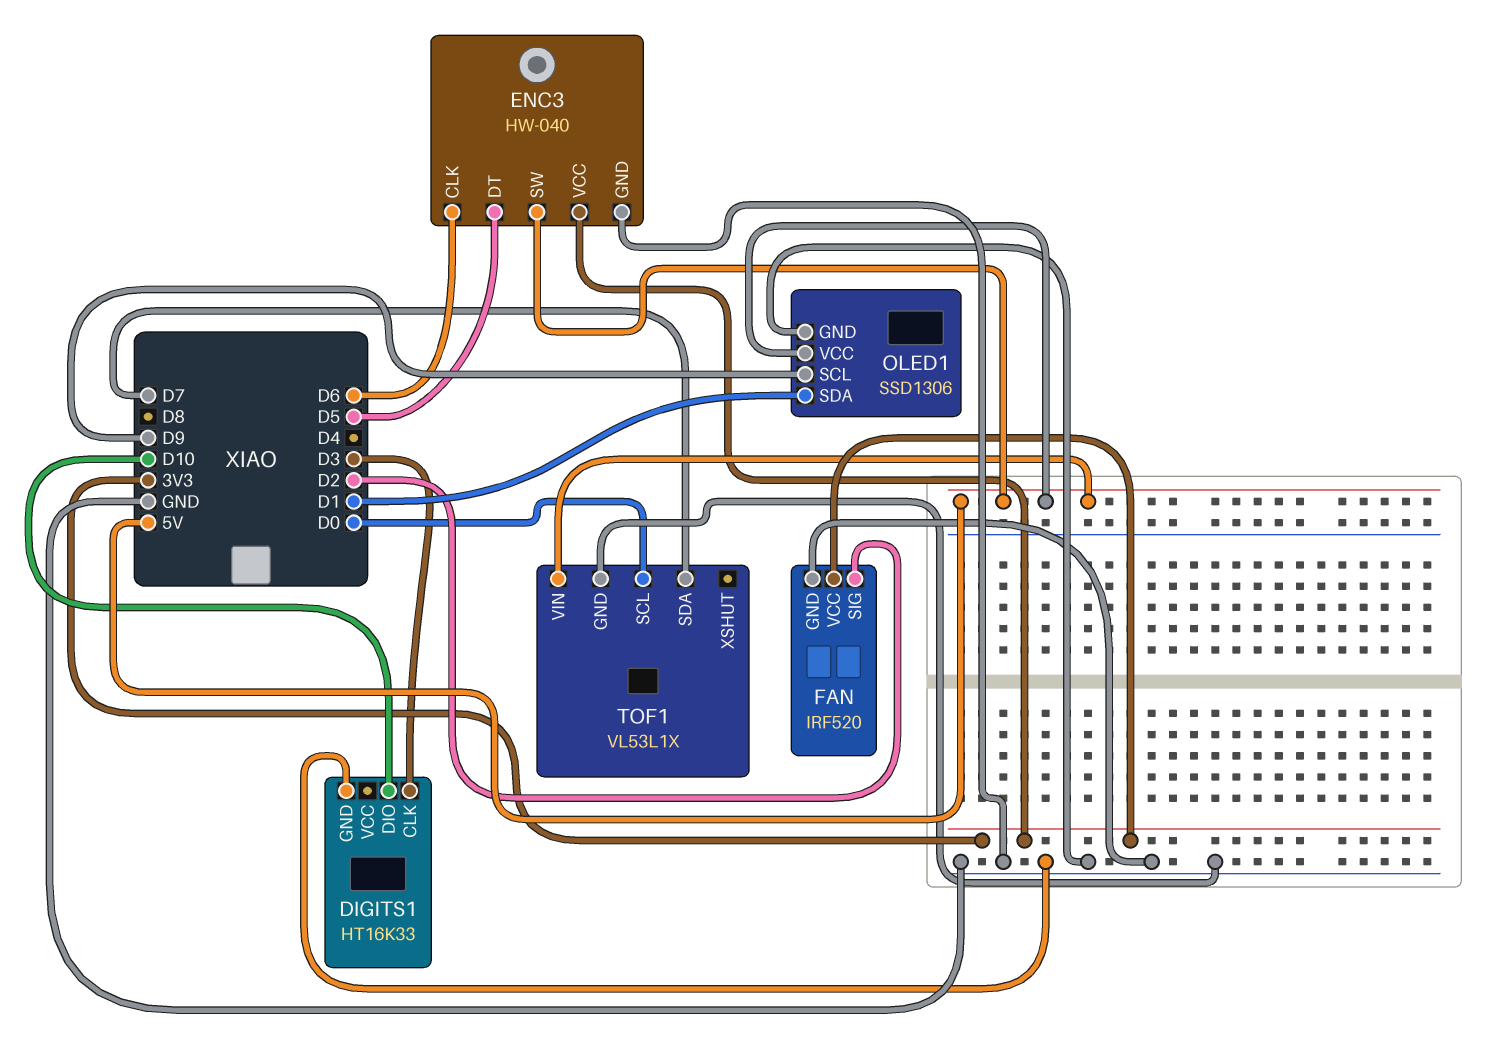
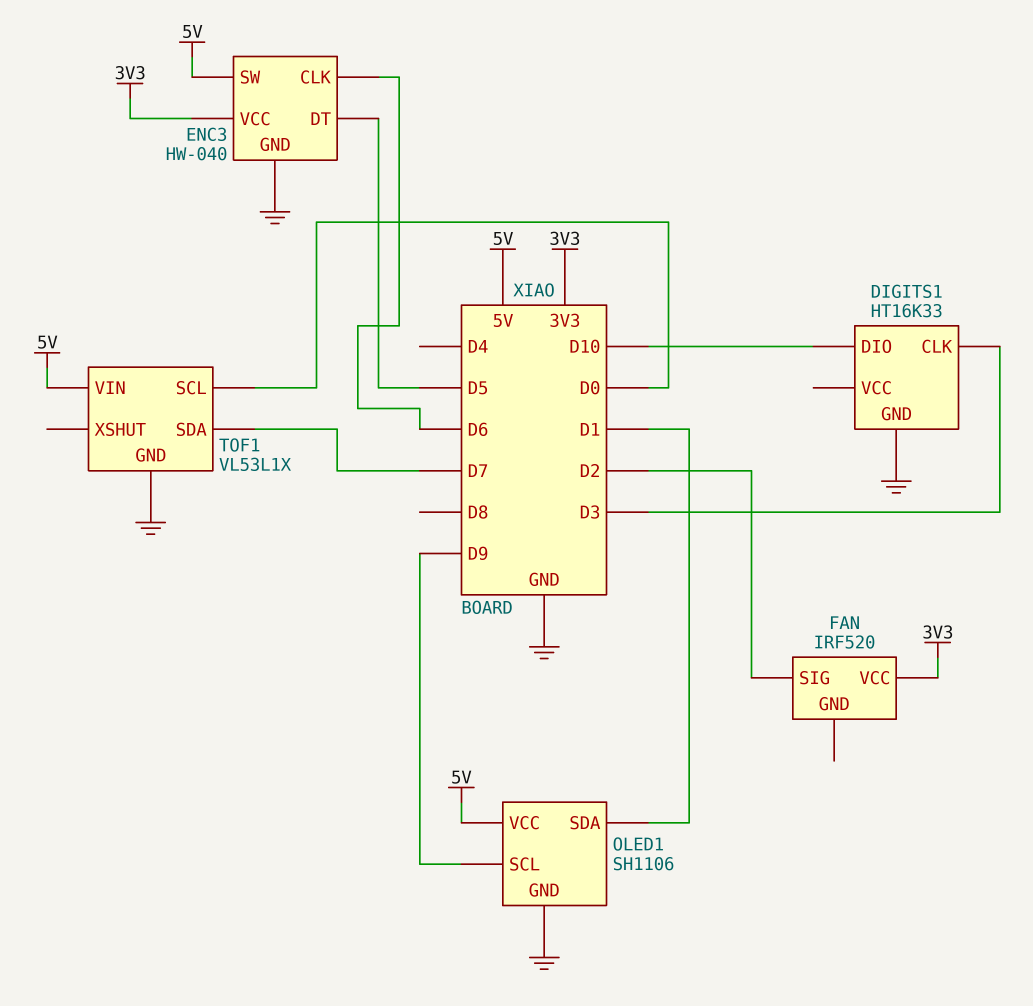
FAN pin GND: GND -> none
OLED1: SSD1306 -> SH1106

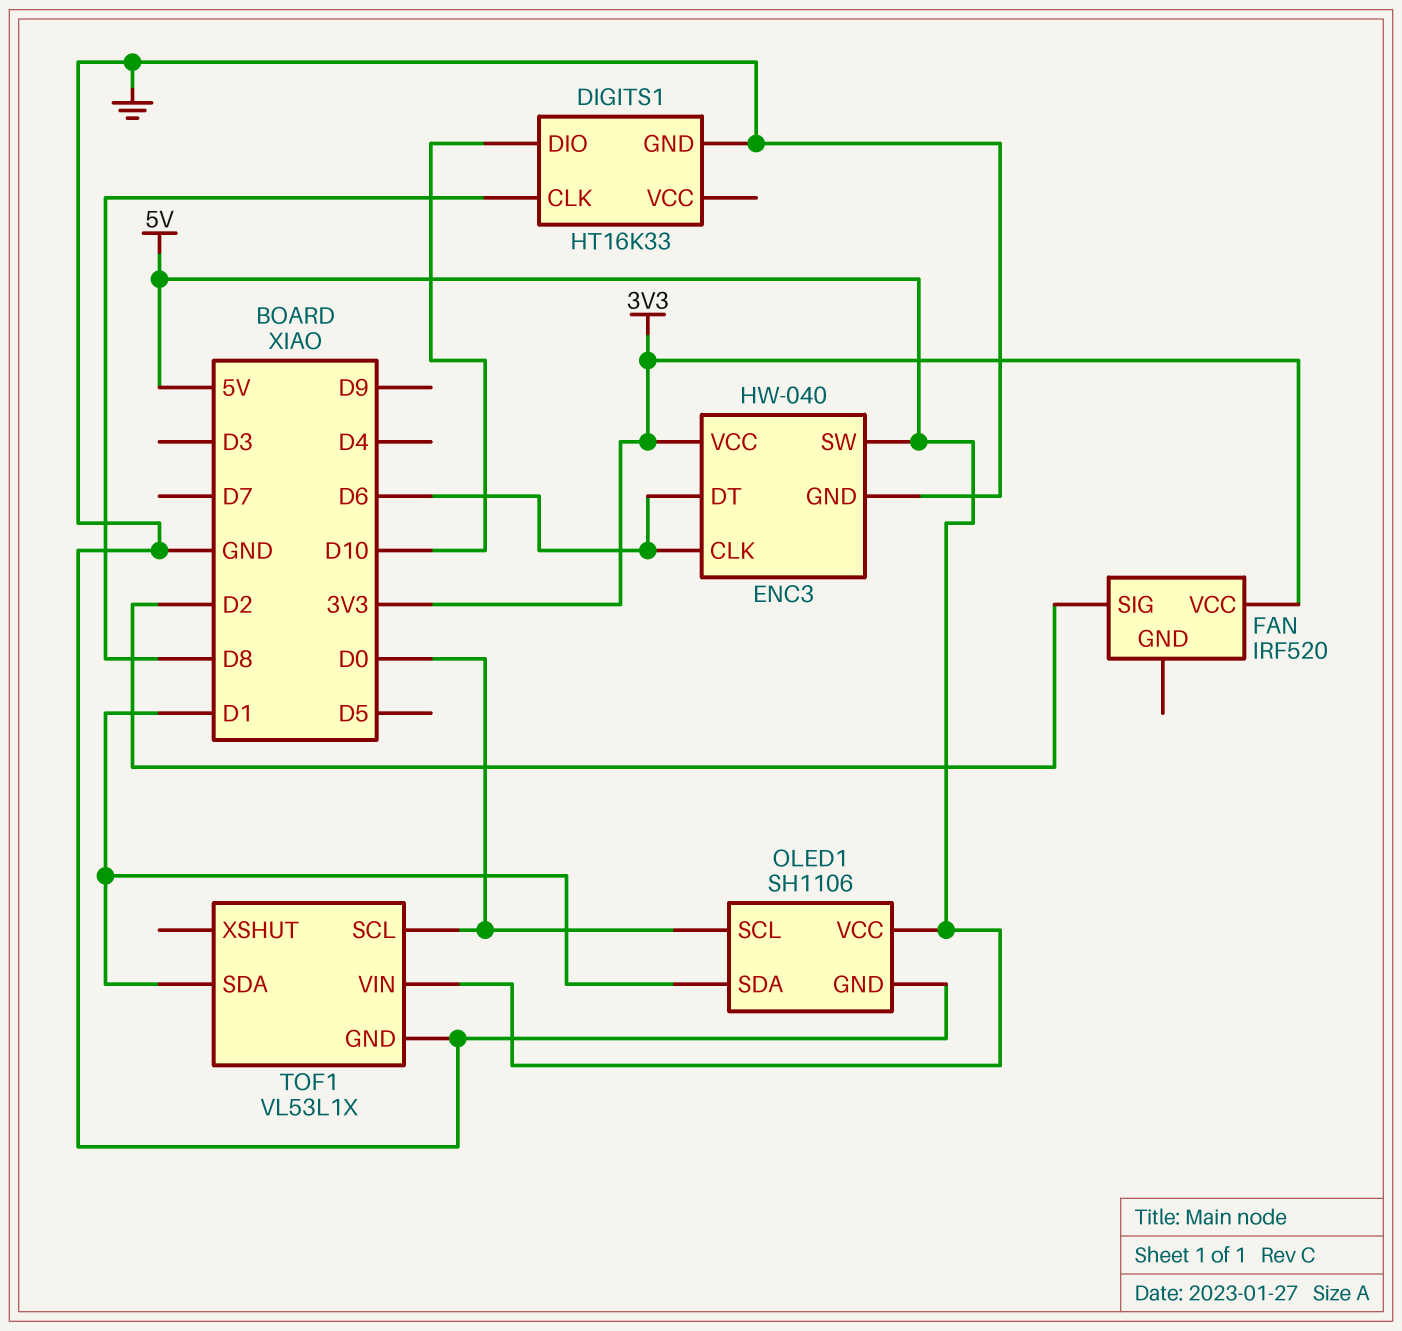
DIGITS1 pin CLK: D3 -> D8
ENC3 pin DT: D5 -> D6
OLED1 pin SCL: D9 -> D0
TOF1 pin SDA: D7 -> D1

